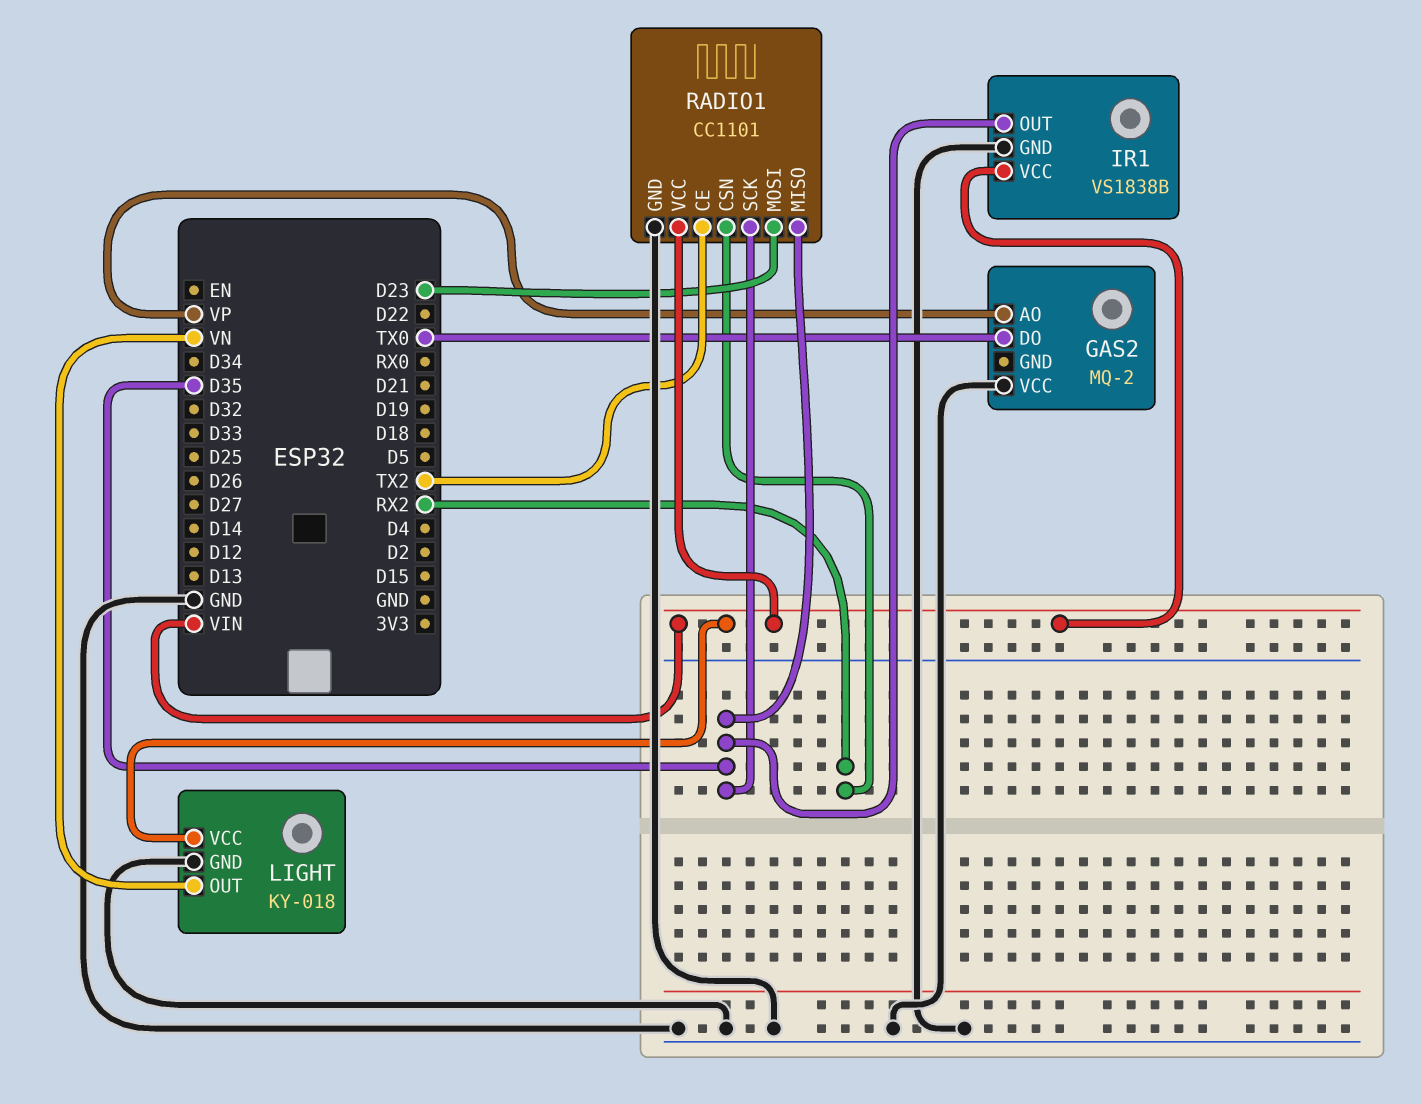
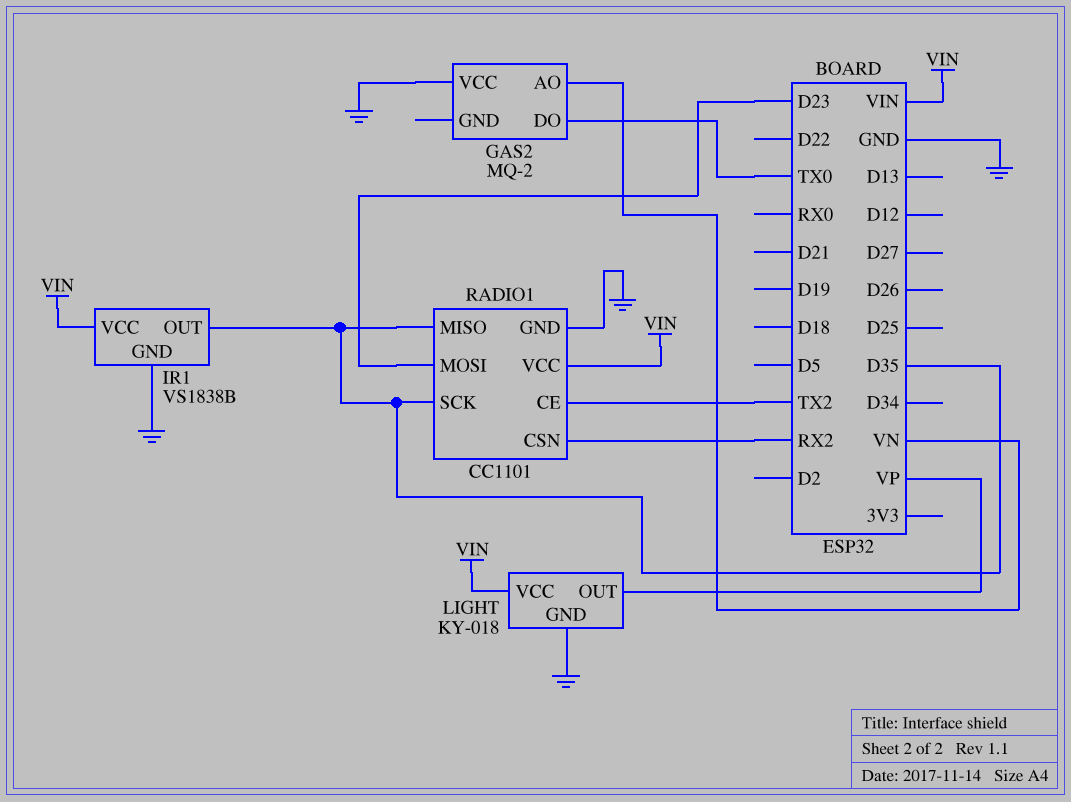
GAS2 pin AO: VP -> VN
LIGHT pin OUT: VN -> VP

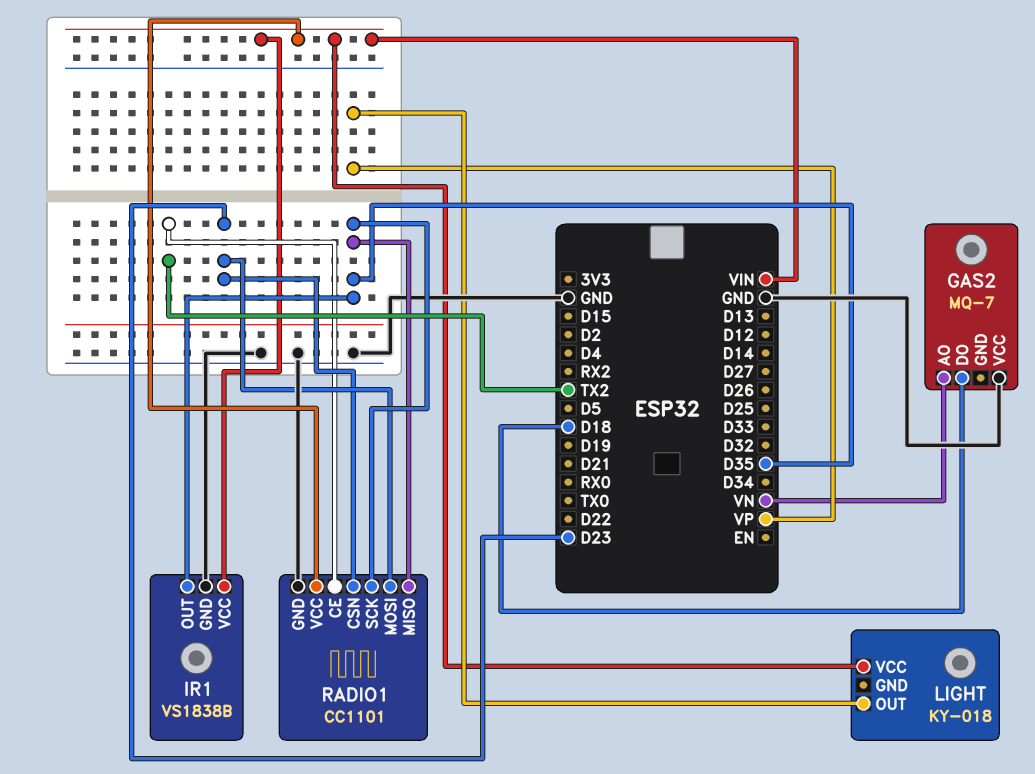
GAS2: MQ-2 -> MQ-7
GAS2 pin DO: TX0 -> D18
LIGHT pin GND: GND -> none
RADIO1 pin CSN: RX2 -> D23

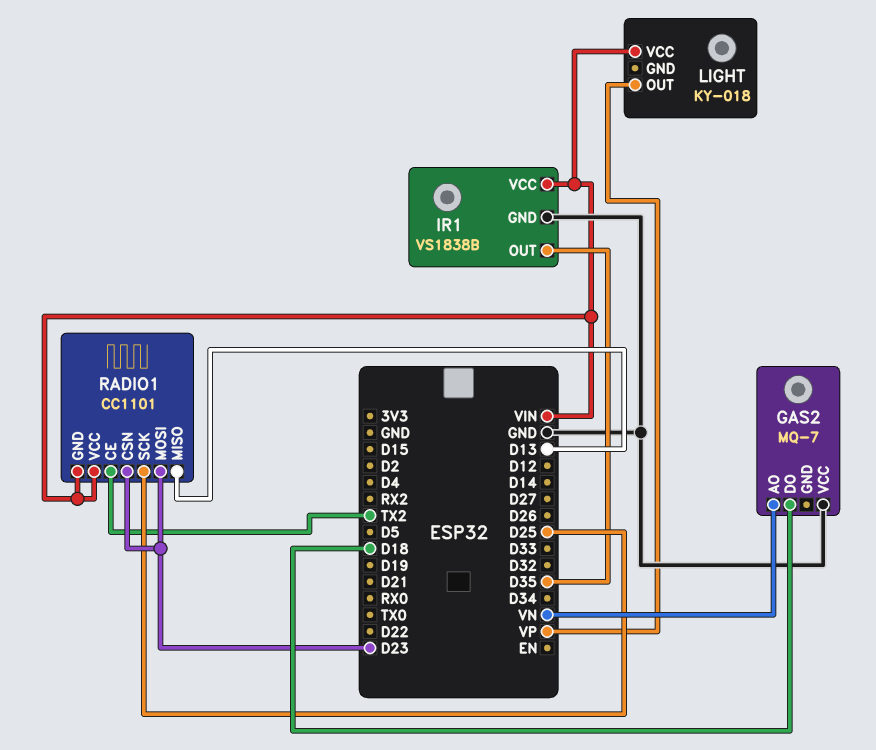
RADIO1 pin GND: GND -> VIN
RADIO1 pin MISO: D35 -> D13
RADIO1 pin SCK: D35 -> D25

